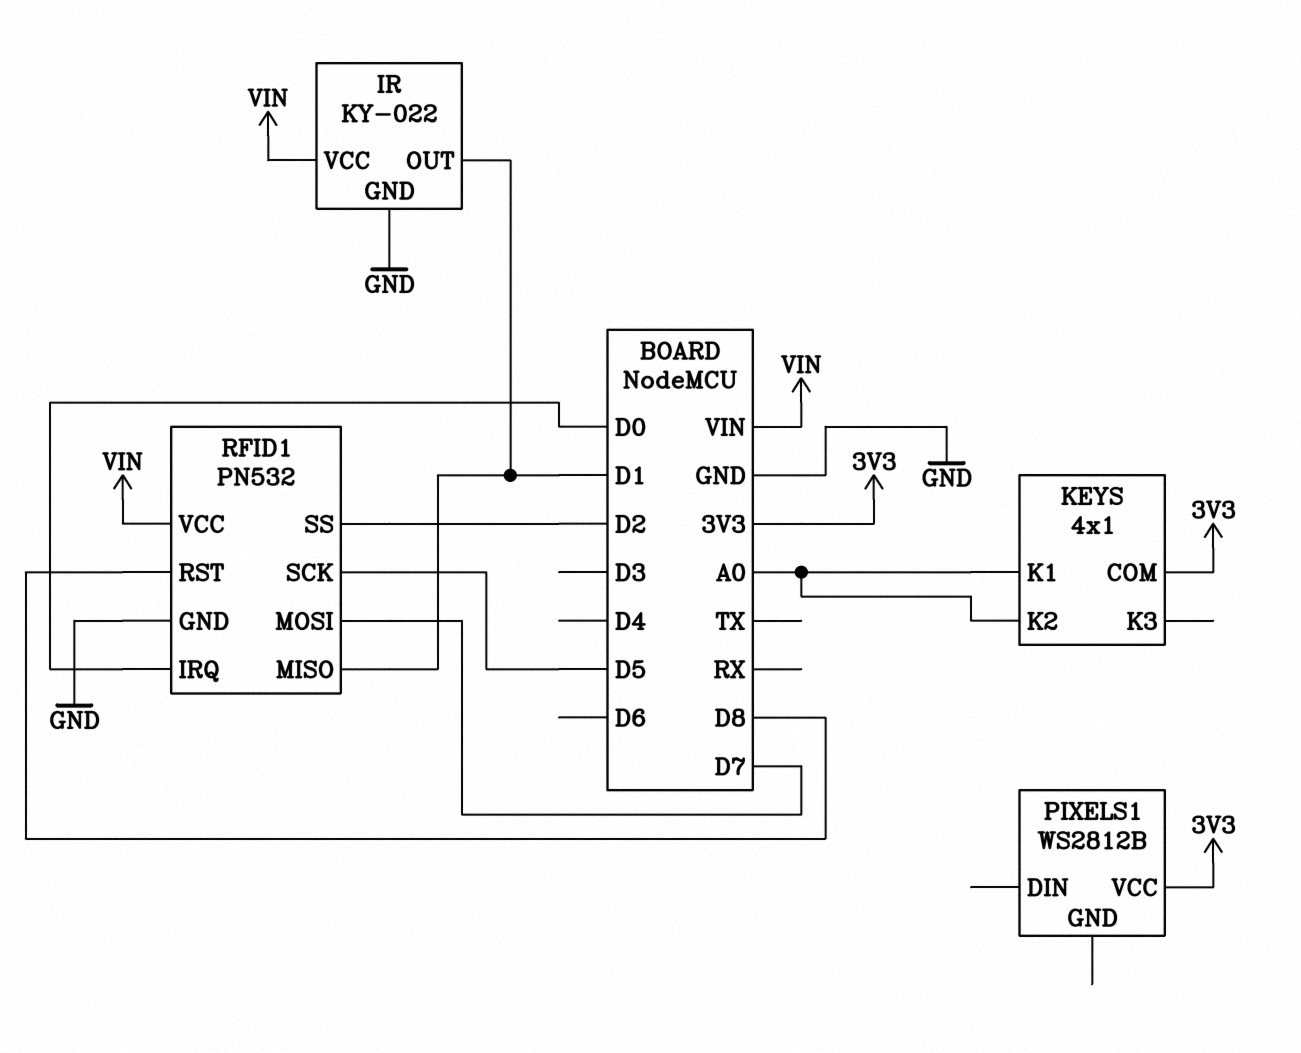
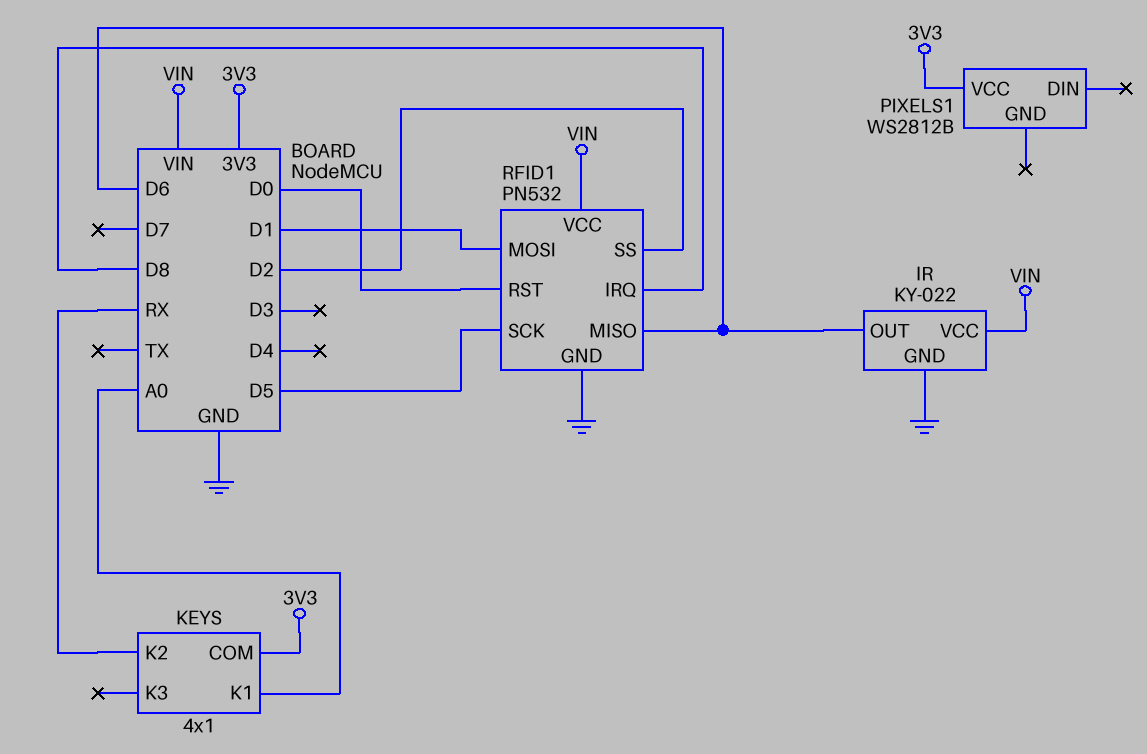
IR pin OUT: D1 -> D6
KEYS pin K2: A0 -> RX
RFID1 pin IRQ: D0 -> D8
RFID1 pin MISO: D1 -> D6
RFID1 pin MOSI: D7 -> D1
RFID1 pin RST: D8 -> D0

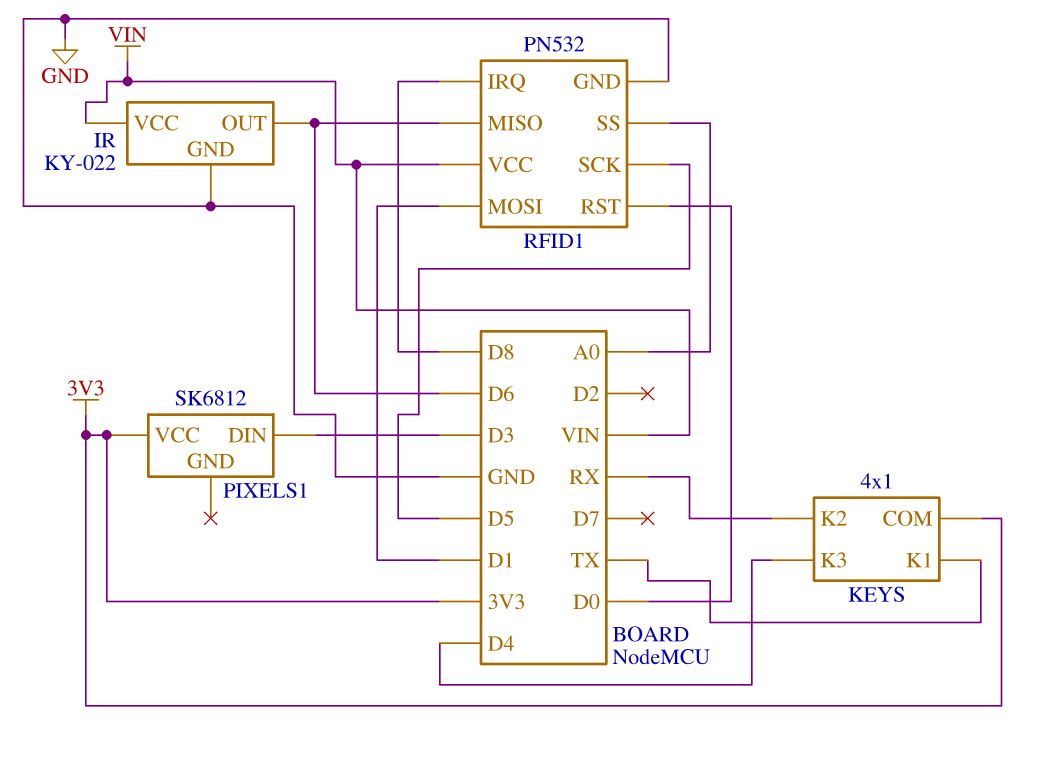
KEYS pin K1: A0 -> TX
KEYS pin K3: none -> D4
PIXELS1: WS2812B -> SK6812
PIXELS1 pin DIN: none -> D3
RFID1 pin SS: D2 -> A0

